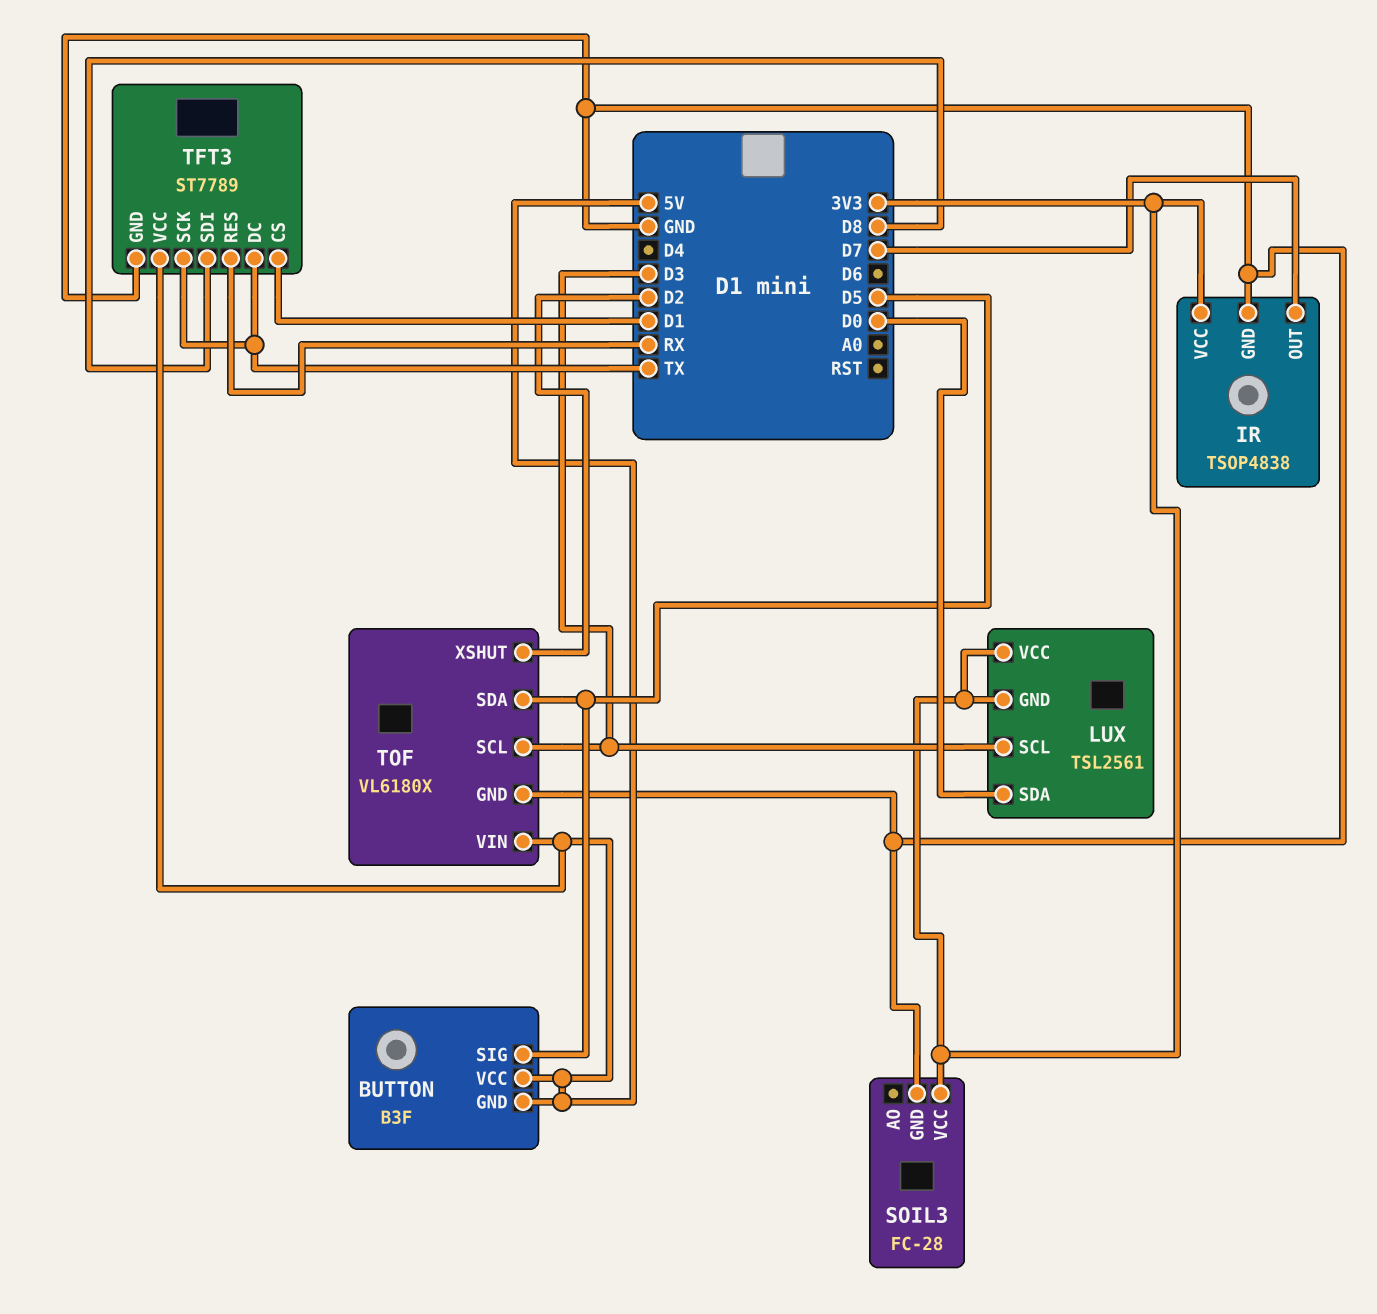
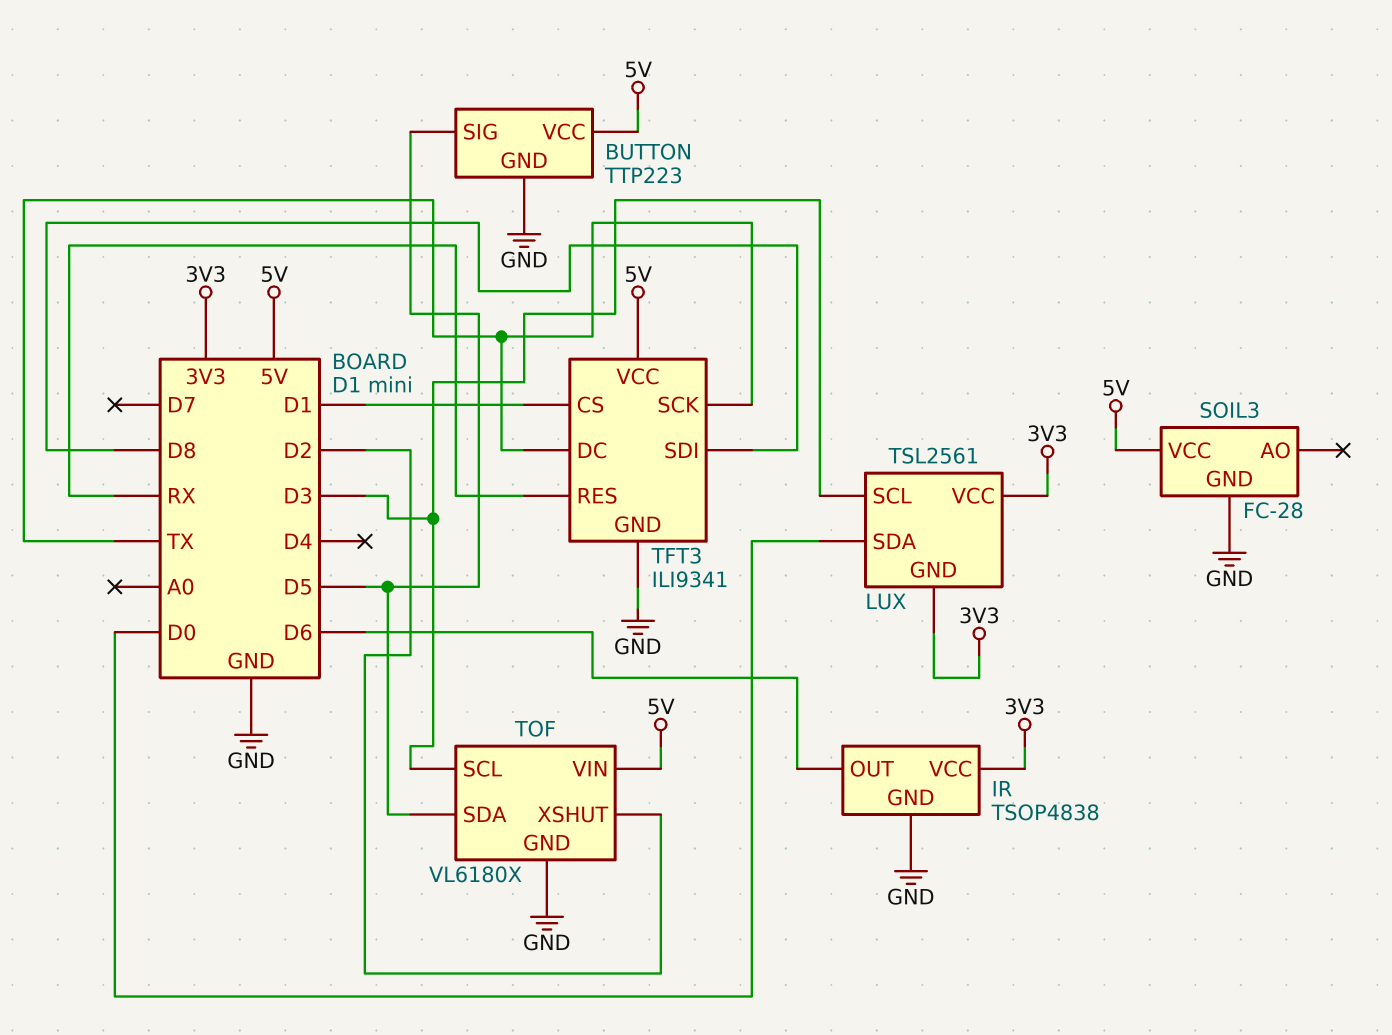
BUTTON: B3F -> TTP223
BUTTON pin GND: 5V -> GND
IR pin OUT: D7 -> D6
SOIL3 pin VCC: 3V3 -> 5V
TFT3: ST7789 -> ILI9341

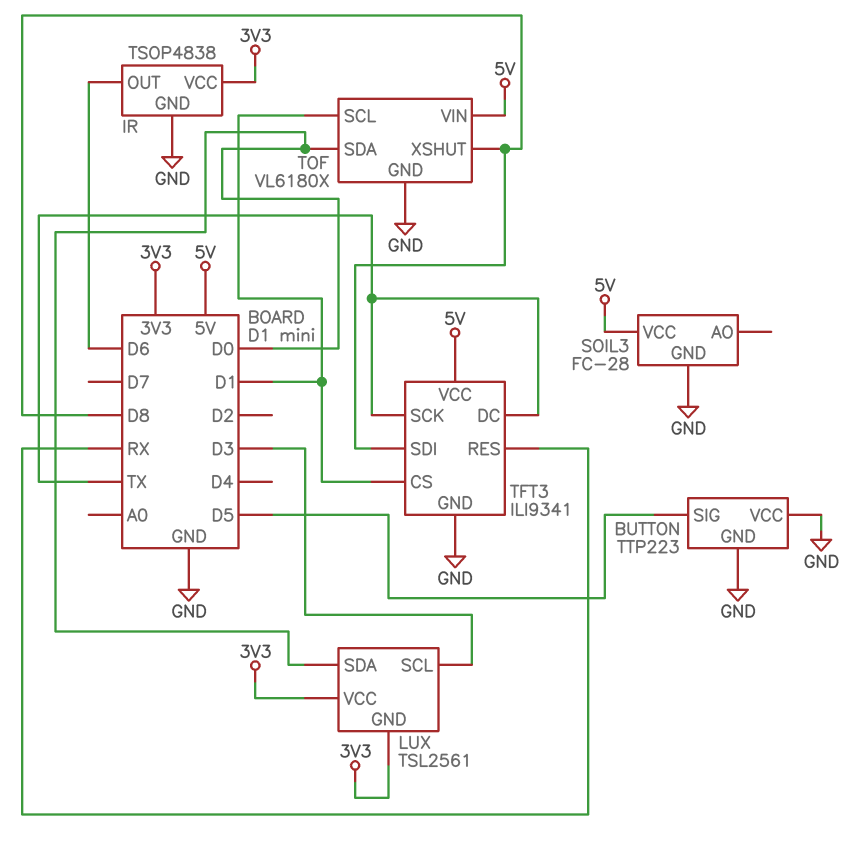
BUTTON pin VCC: 5V -> GND
TOF pin SCL: D3 -> D1
TOF pin SDA: D5 -> D0
TOF pin XSHUT: D2 -> D8

